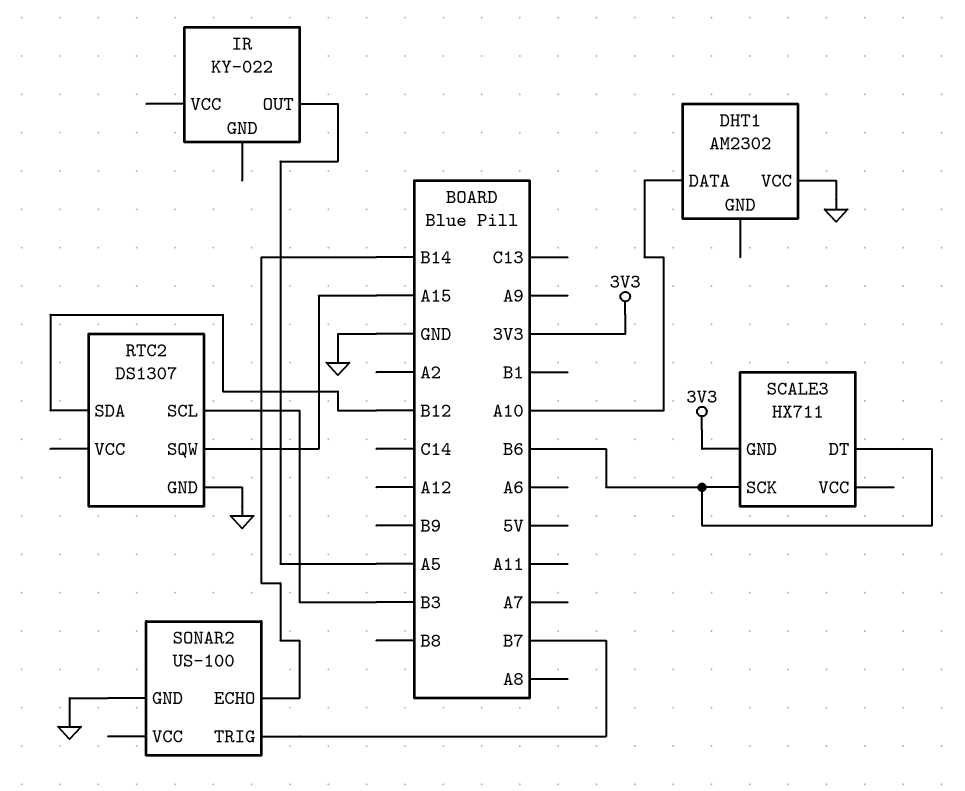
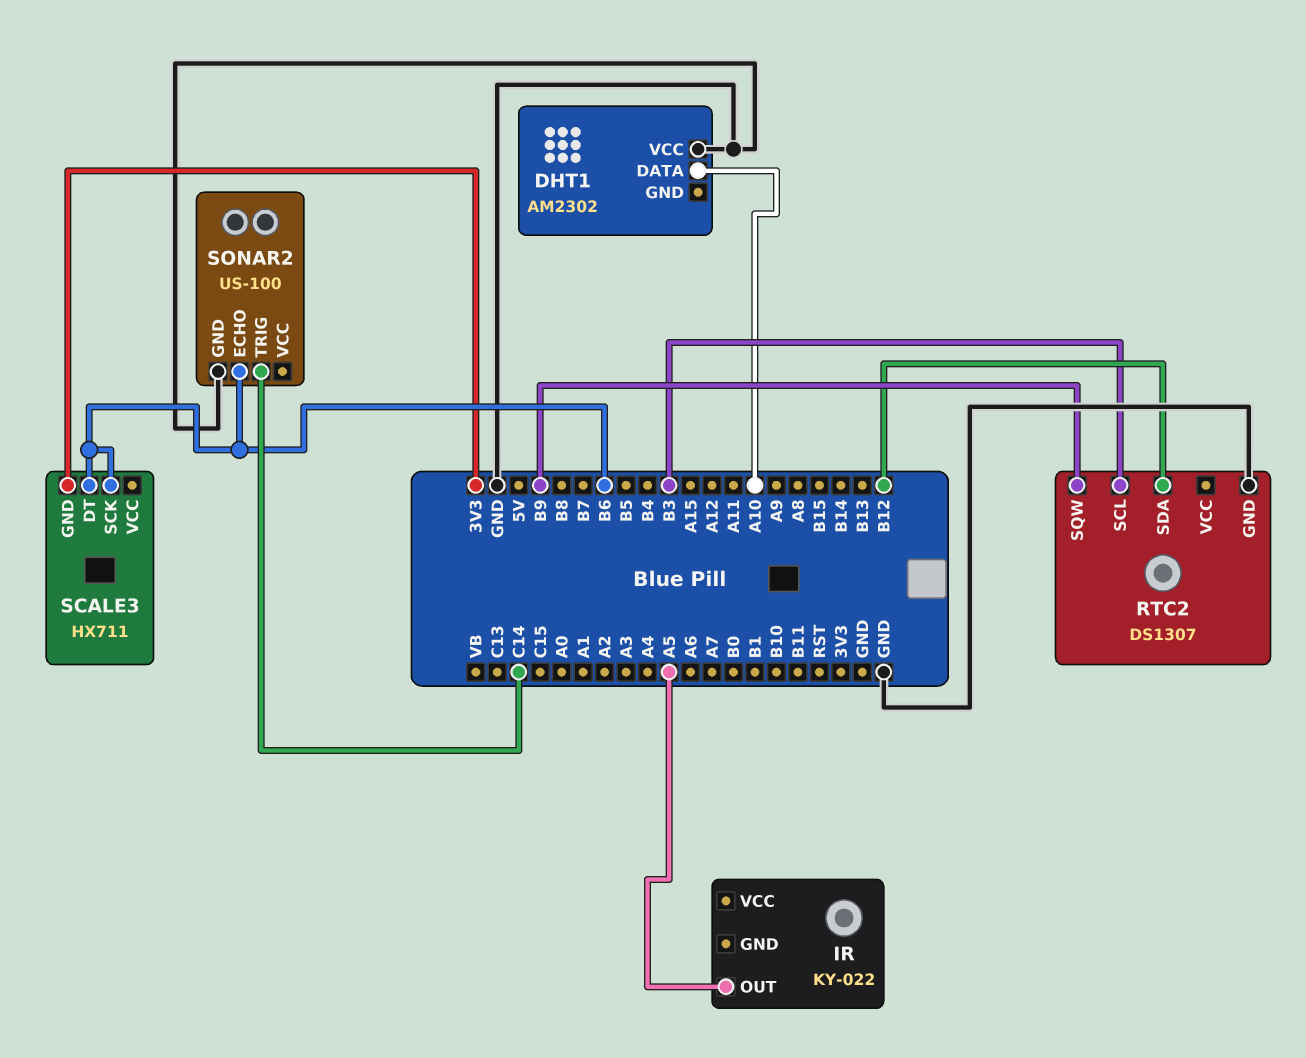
RTC2 pin SQW: A15 -> B9
SONAR2 pin ECHO: B14 -> B6
SONAR2 pin TRIG: B7 -> C14

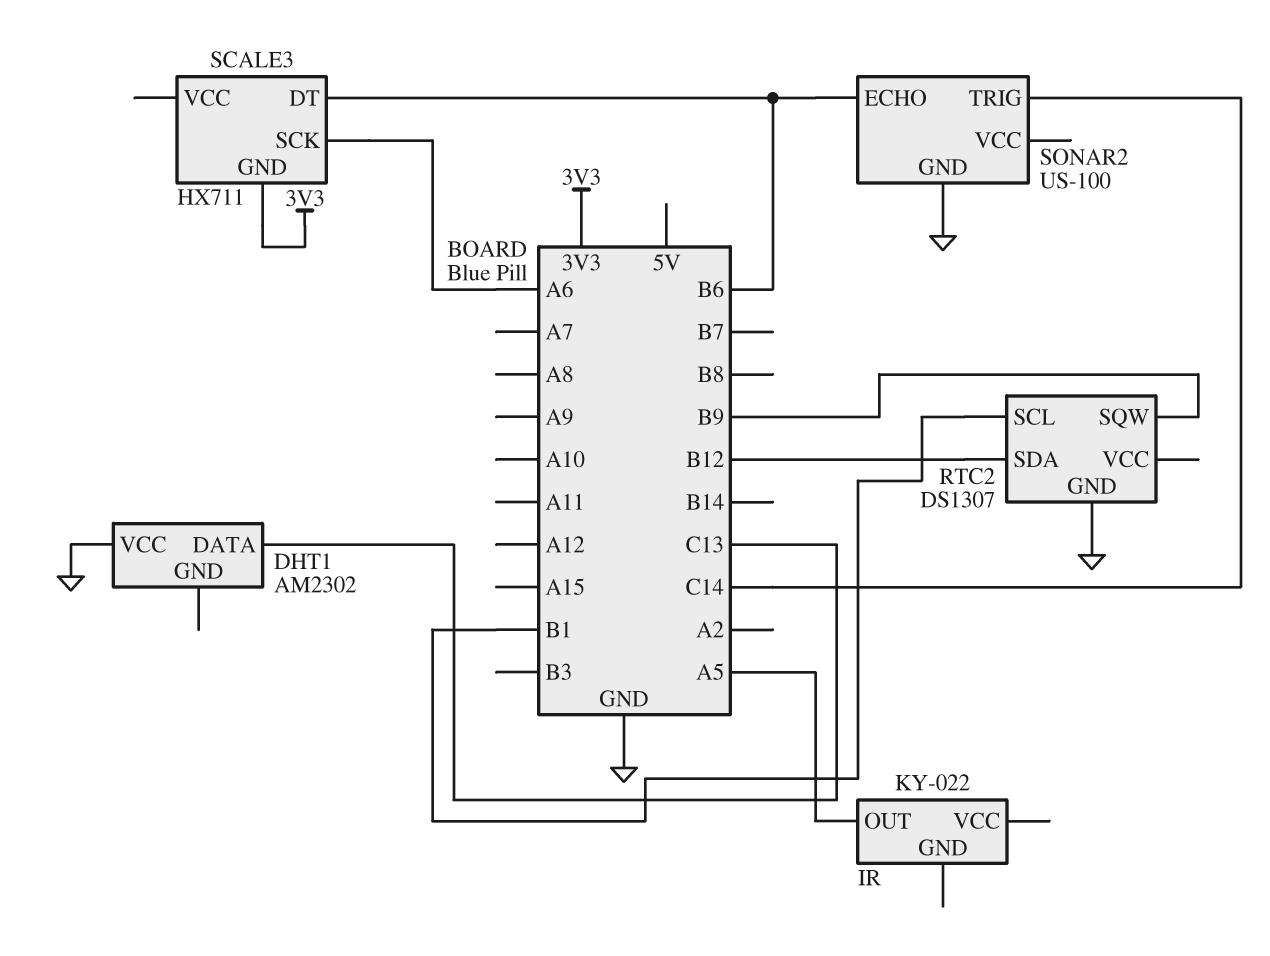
DHT1 pin DATA: A10 -> C13
RTC2 pin SCL: B3 -> B1
SCALE3 pin SCK: B6 -> A6

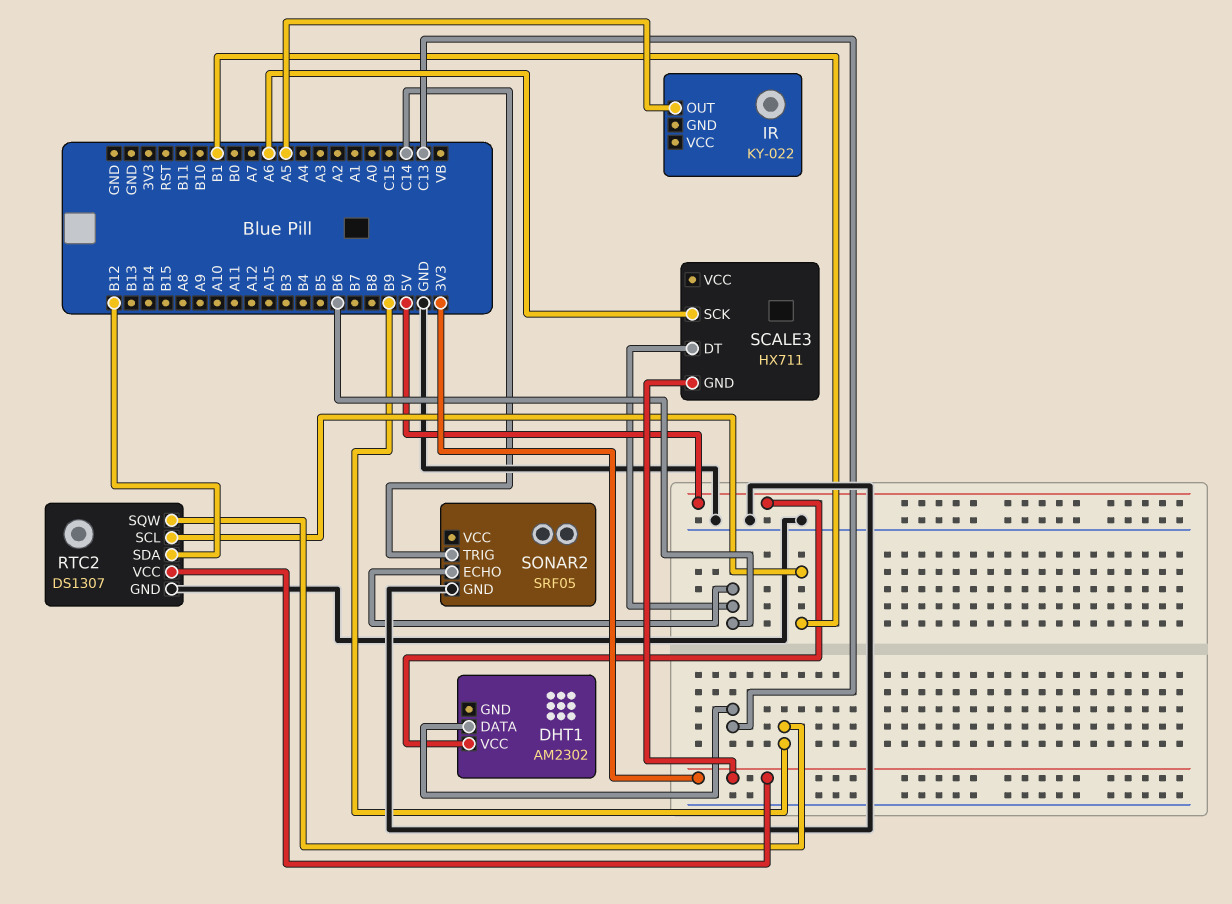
DHT1 pin VCC: GND -> 5V
RTC2 pin VCC: none -> 3V3
SONAR2: US-100 -> SRF05

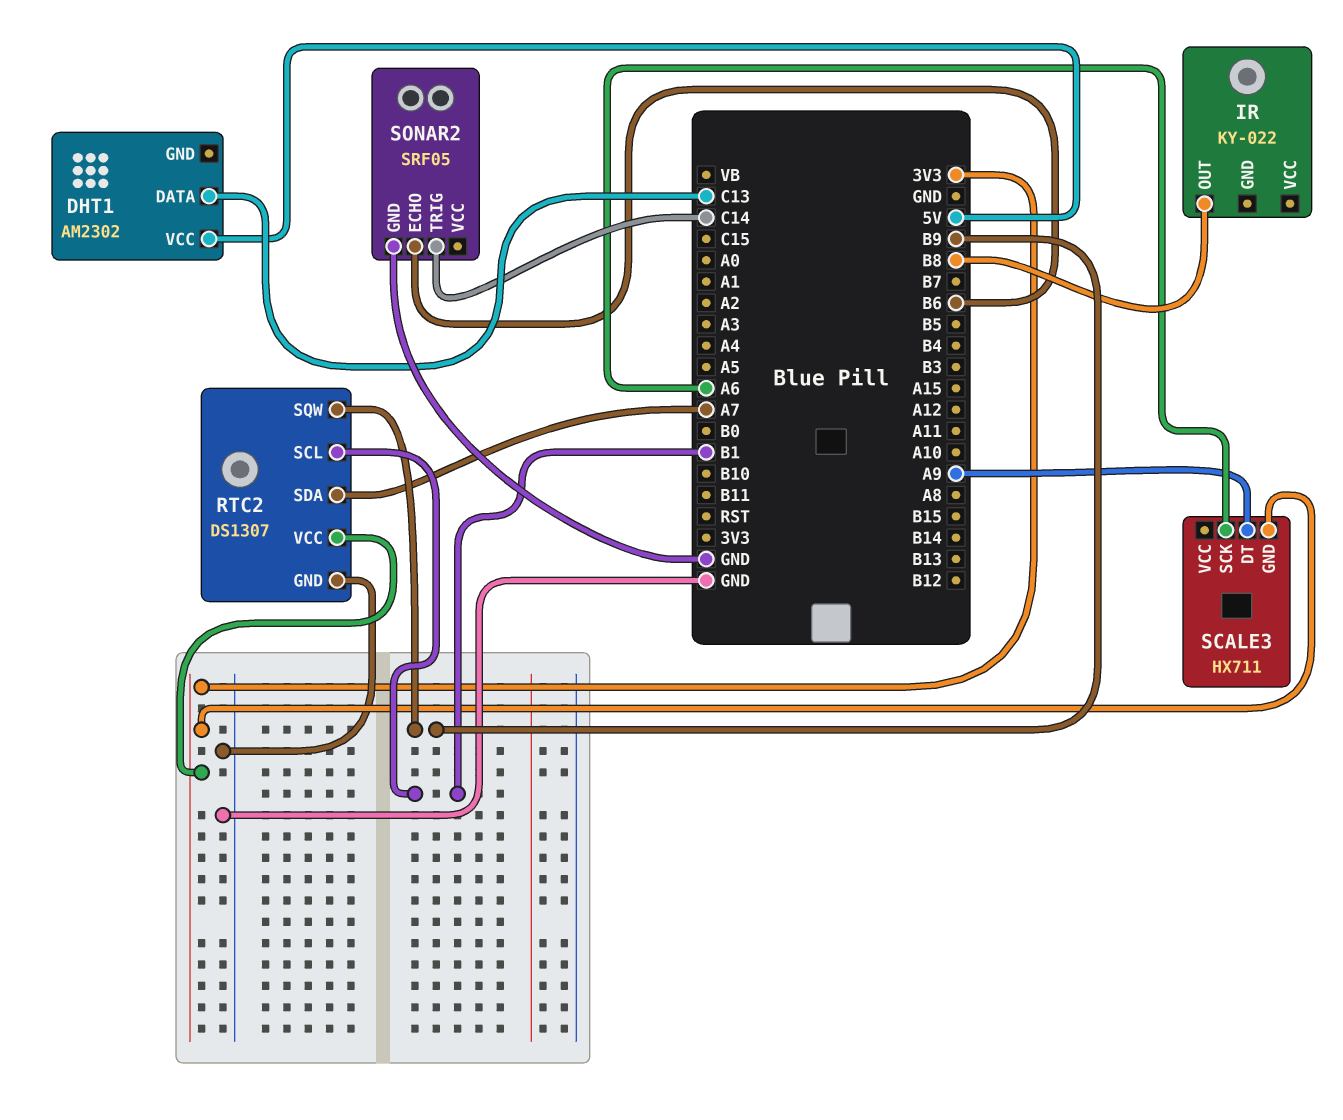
IR pin OUT: A5 -> B8
RTC2 pin SDA: B12 -> A7
SCALE3 pin DT: B6 -> A9

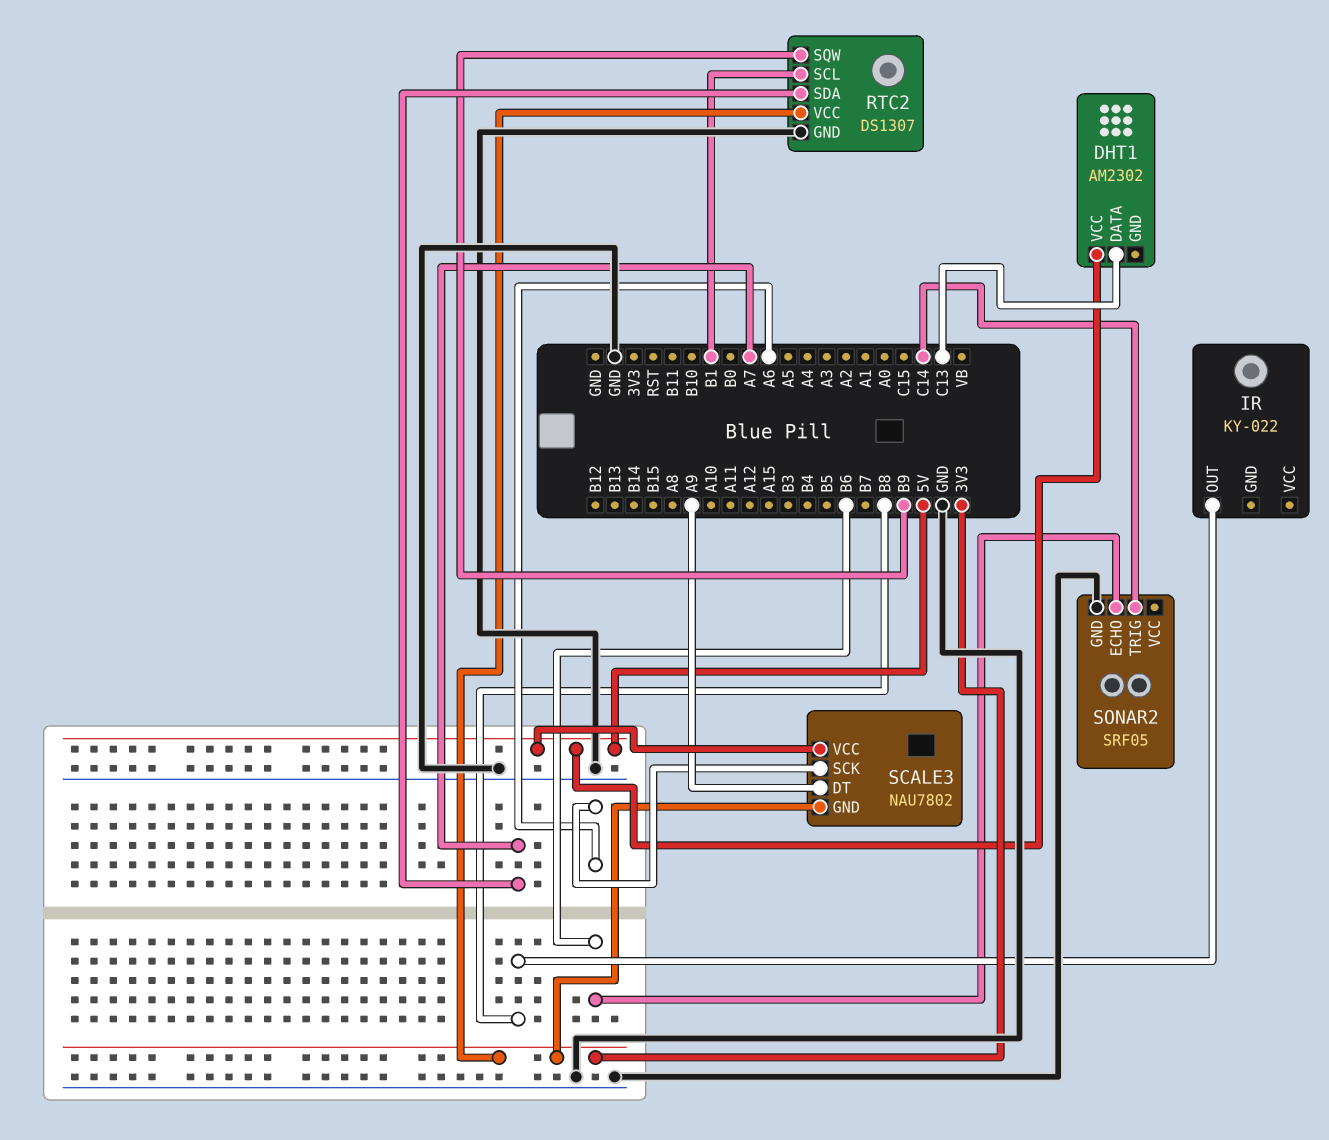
SCALE3: HX711 -> NAU7802
SCALE3 pin VCC: none -> 5V

